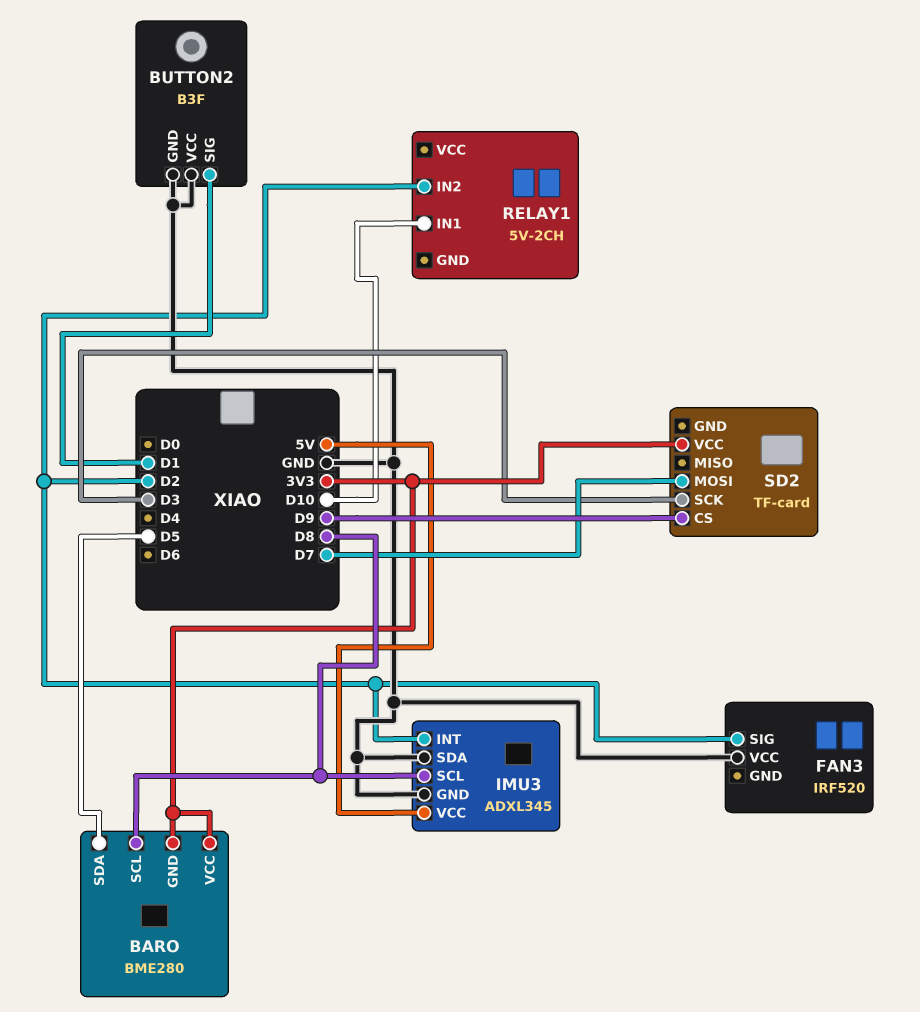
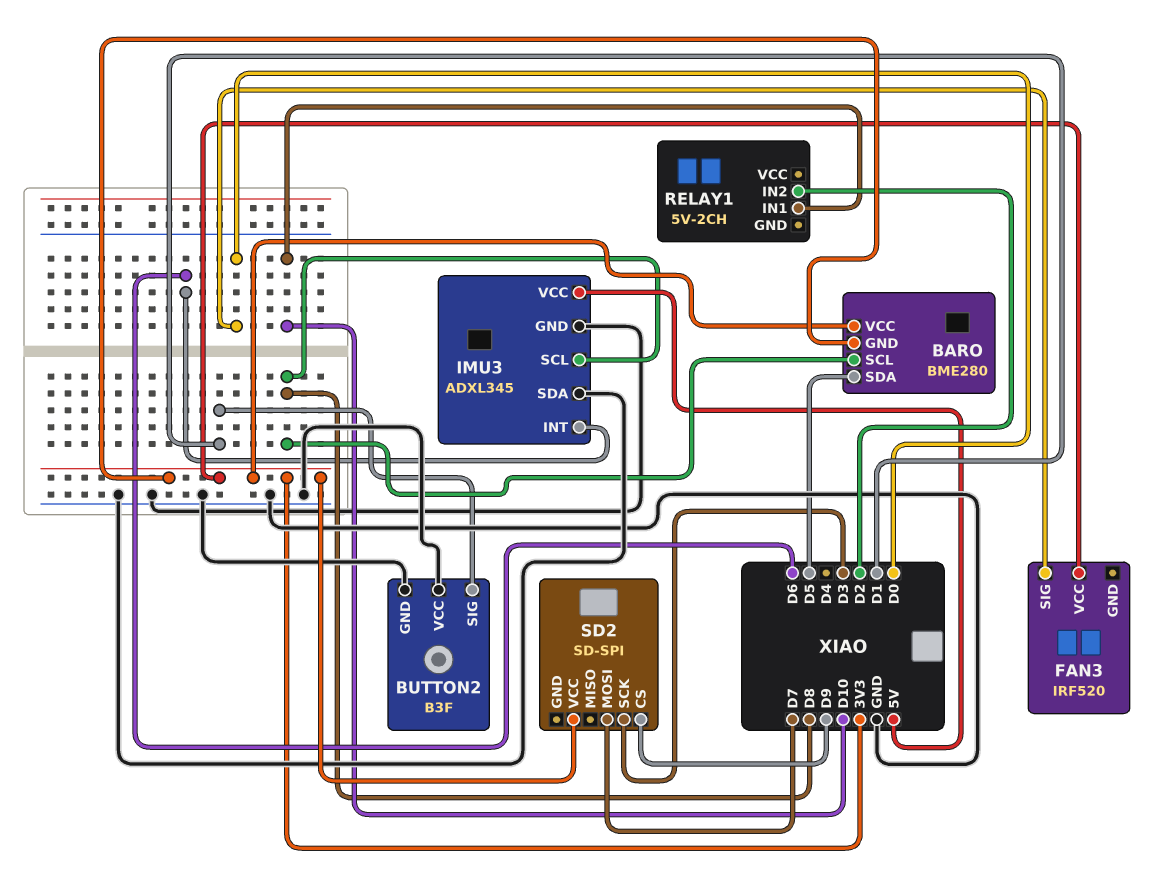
FAN3 pin SIG: D2 -> D0
FAN3 pin VCC: GND -> 3V3
IMU3 pin INT: D2 -> D6
SD2: TF-card -> SD-SPI

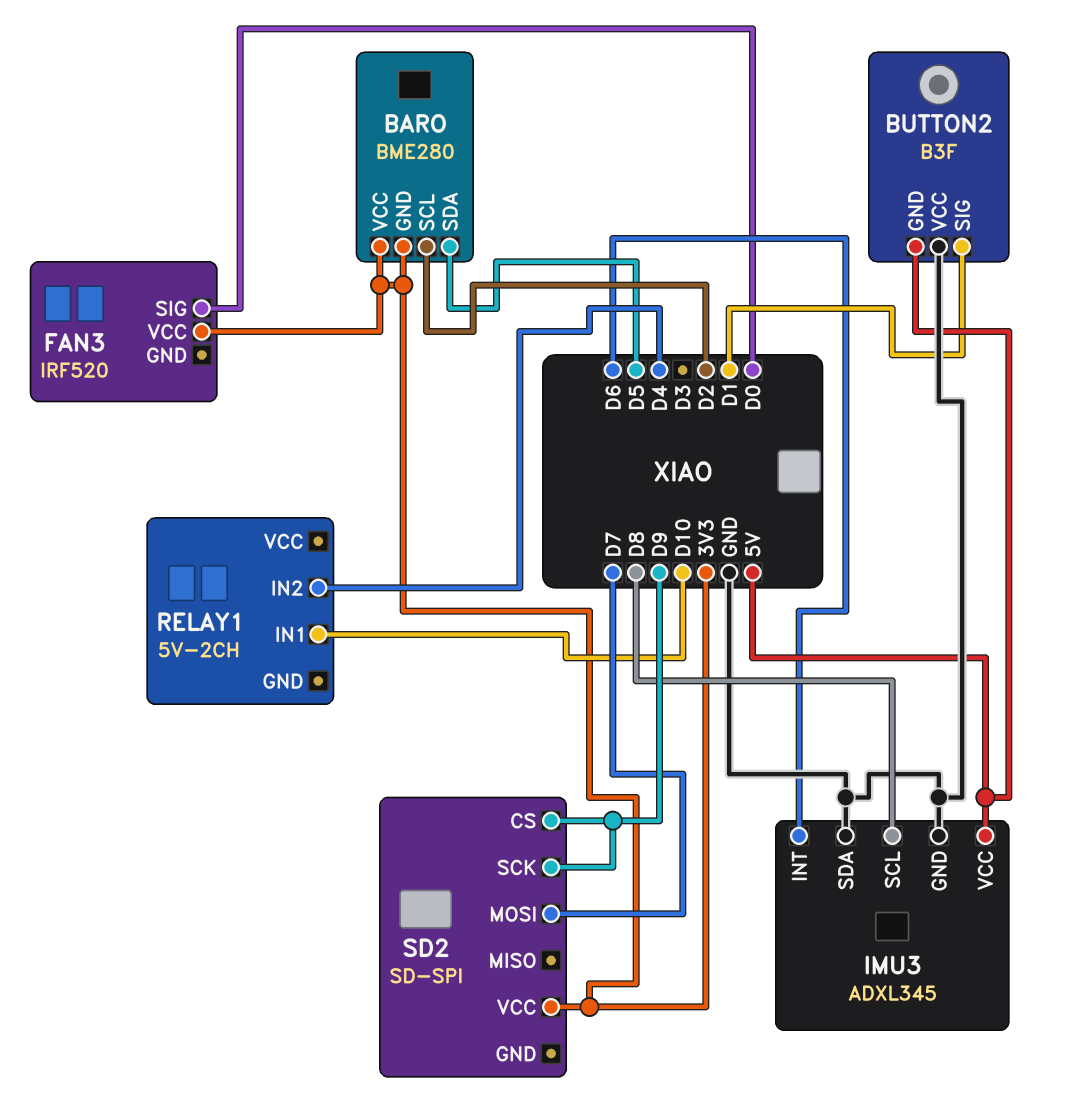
BARO pin SCL: D8 -> D2
BUTTON2 pin GND: GND -> 5V
RELAY1 pin IN2: D2 -> D4
SD2 pin SCK: D3 -> D9

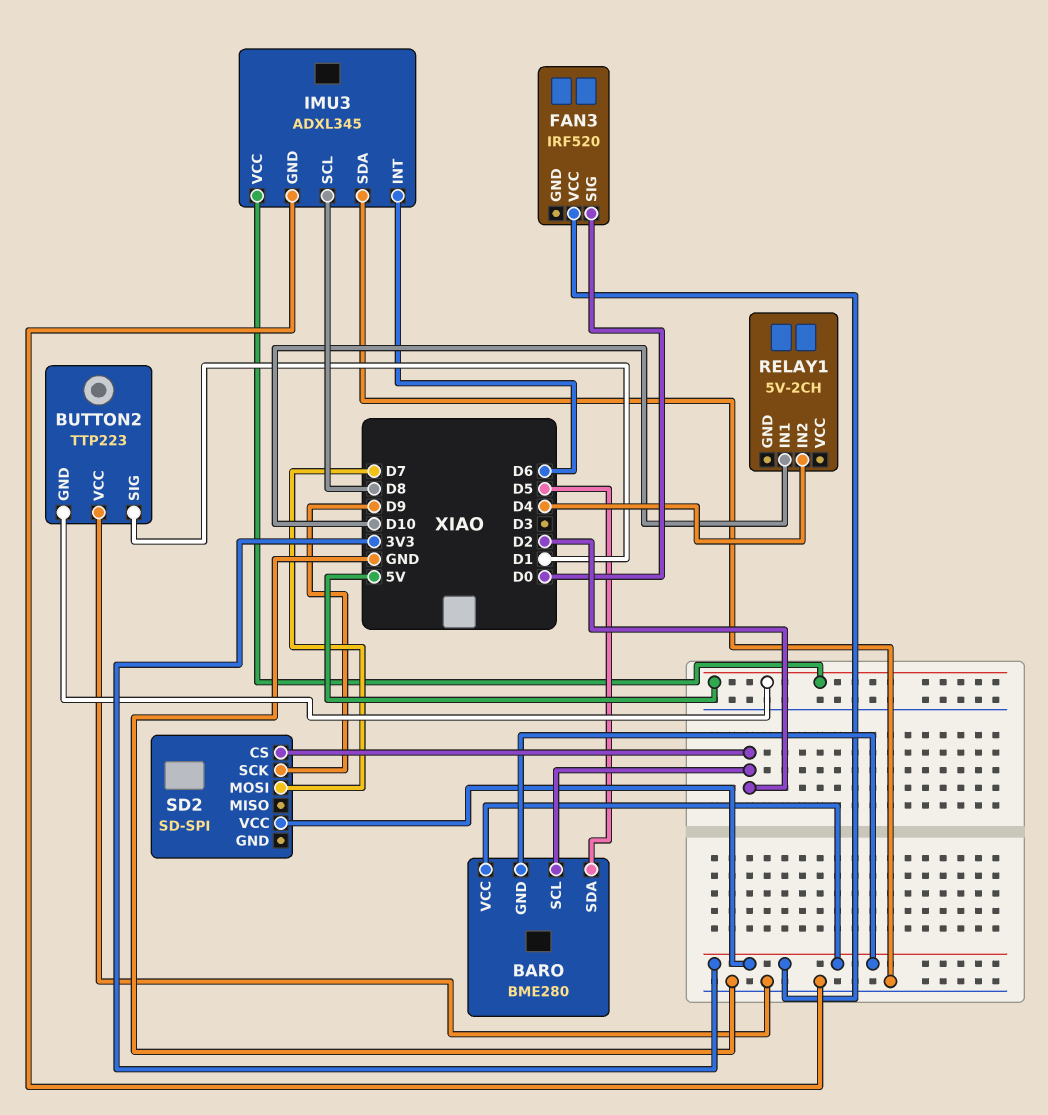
BUTTON2: B3F -> TTP223
SD2 pin CS: D9 -> D2

